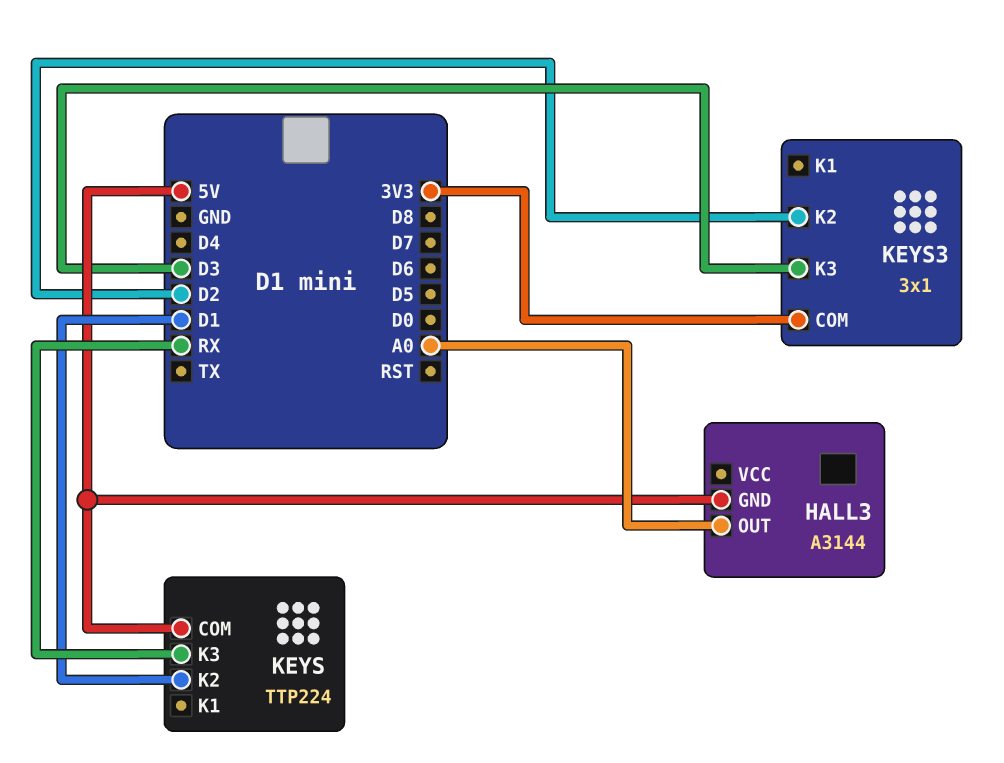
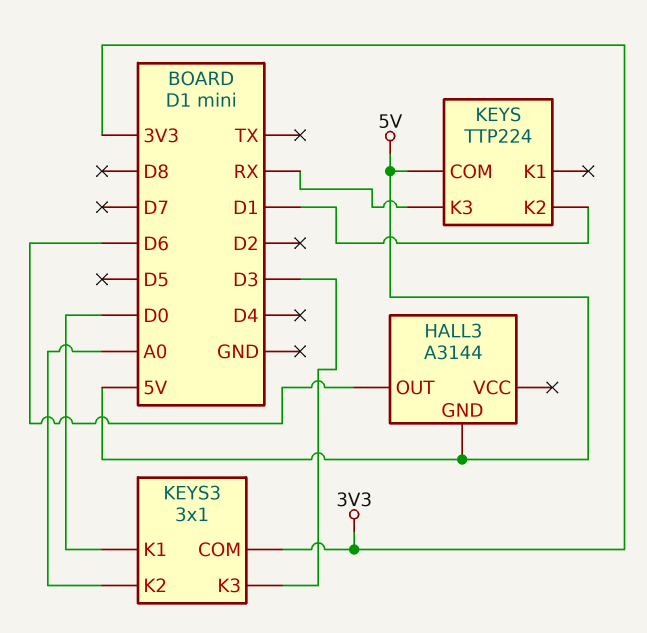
HALL3 pin OUT: A0 -> D6
KEYS3 pin K1: none -> D0
KEYS3 pin K2: D2 -> A0

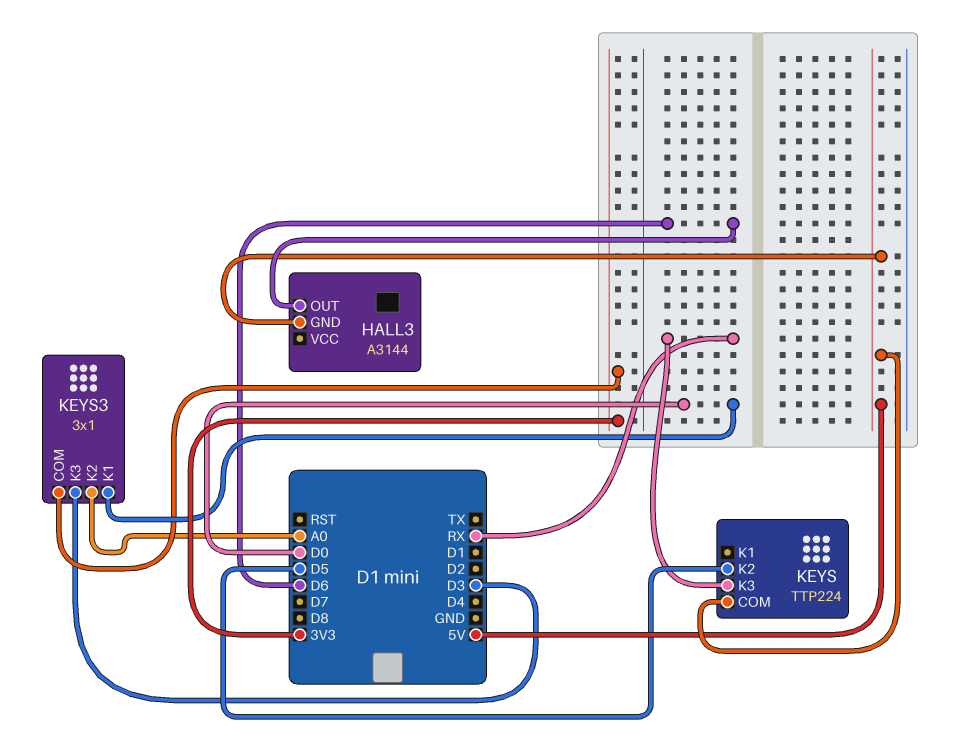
KEYS pin K2: D1 -> D5

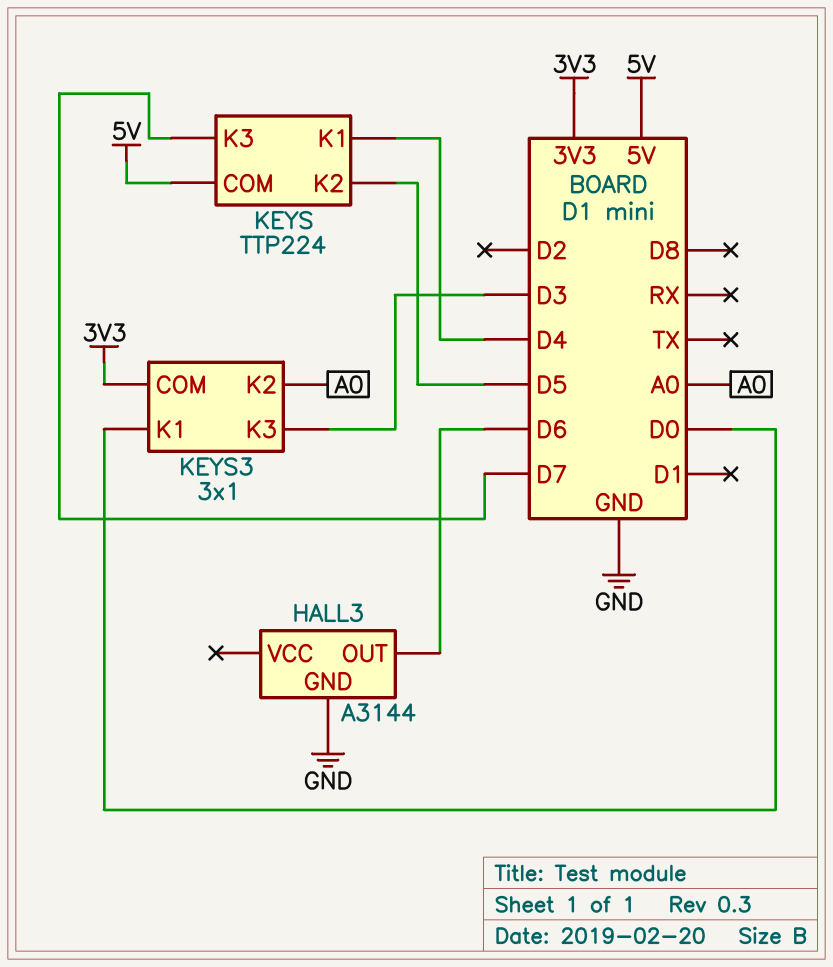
HALL3 pin GND: 5V -> GND
KEYS pin K1: none -> D4
KEYS pin K3: RX -> D7

